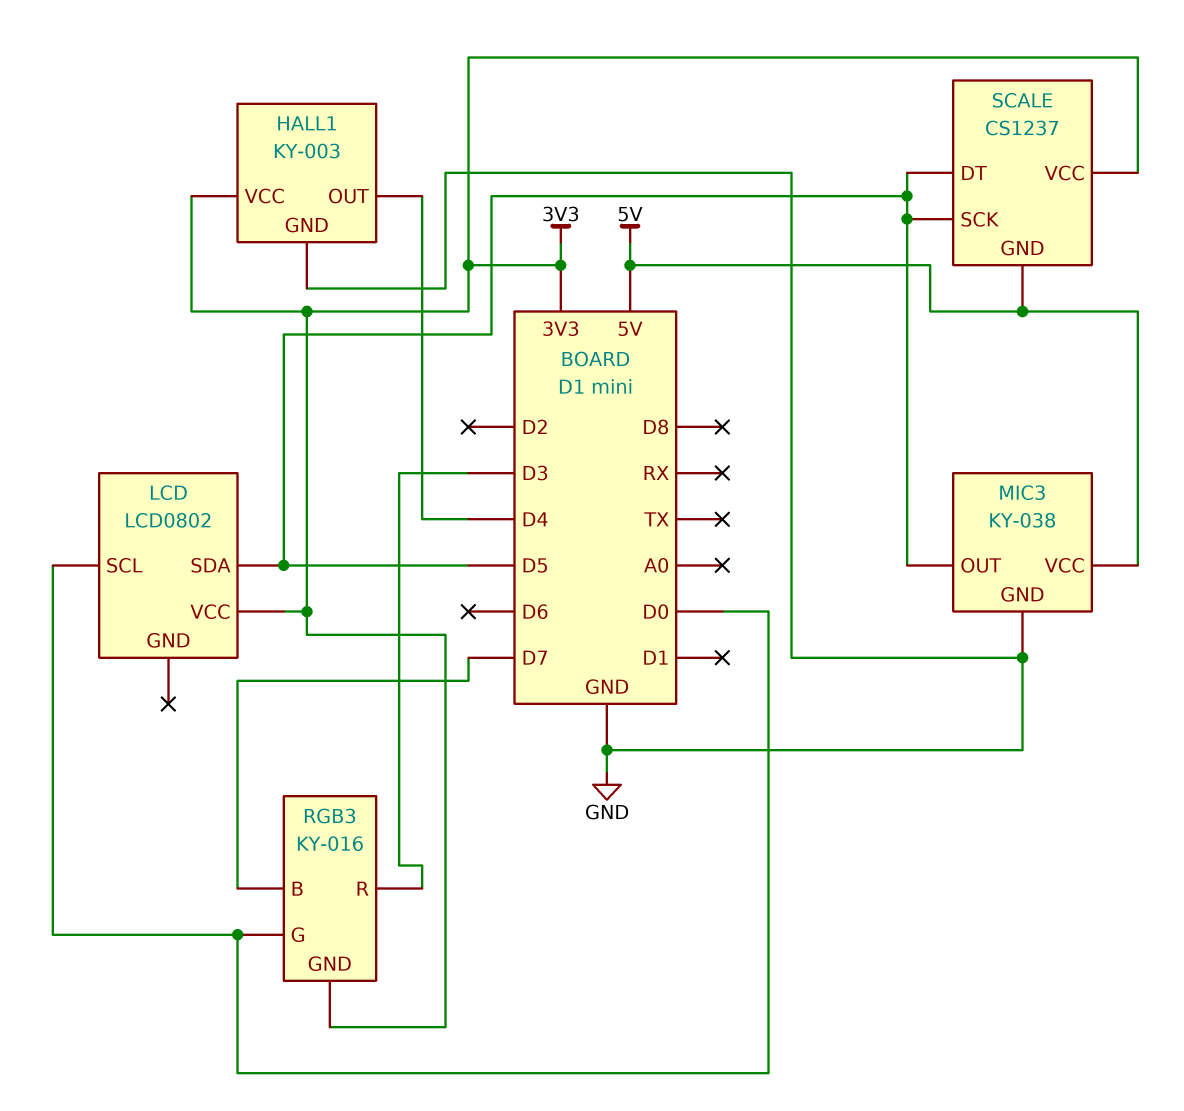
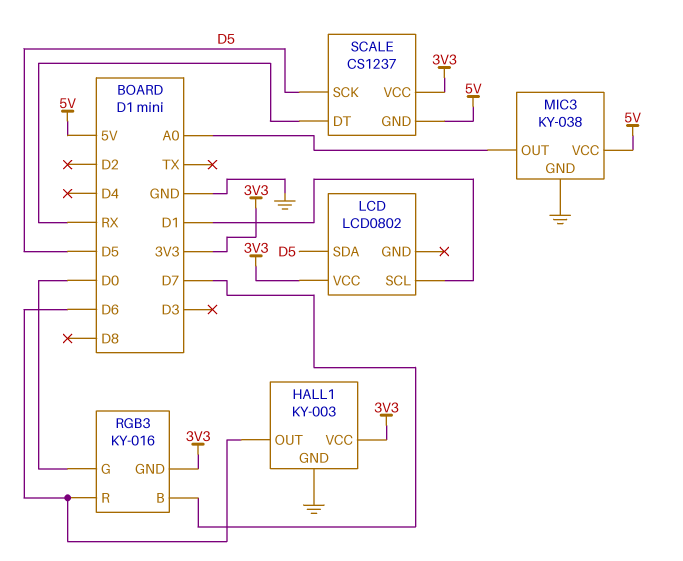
HALL1 pin OUT: D4 -> D6
LCD pin SCL: D0 -> D1
MIC3 pin OUT: D5 -> A0
RGB3 pin R: D3 -> D6
SCALE pin DT: D5 -> RX

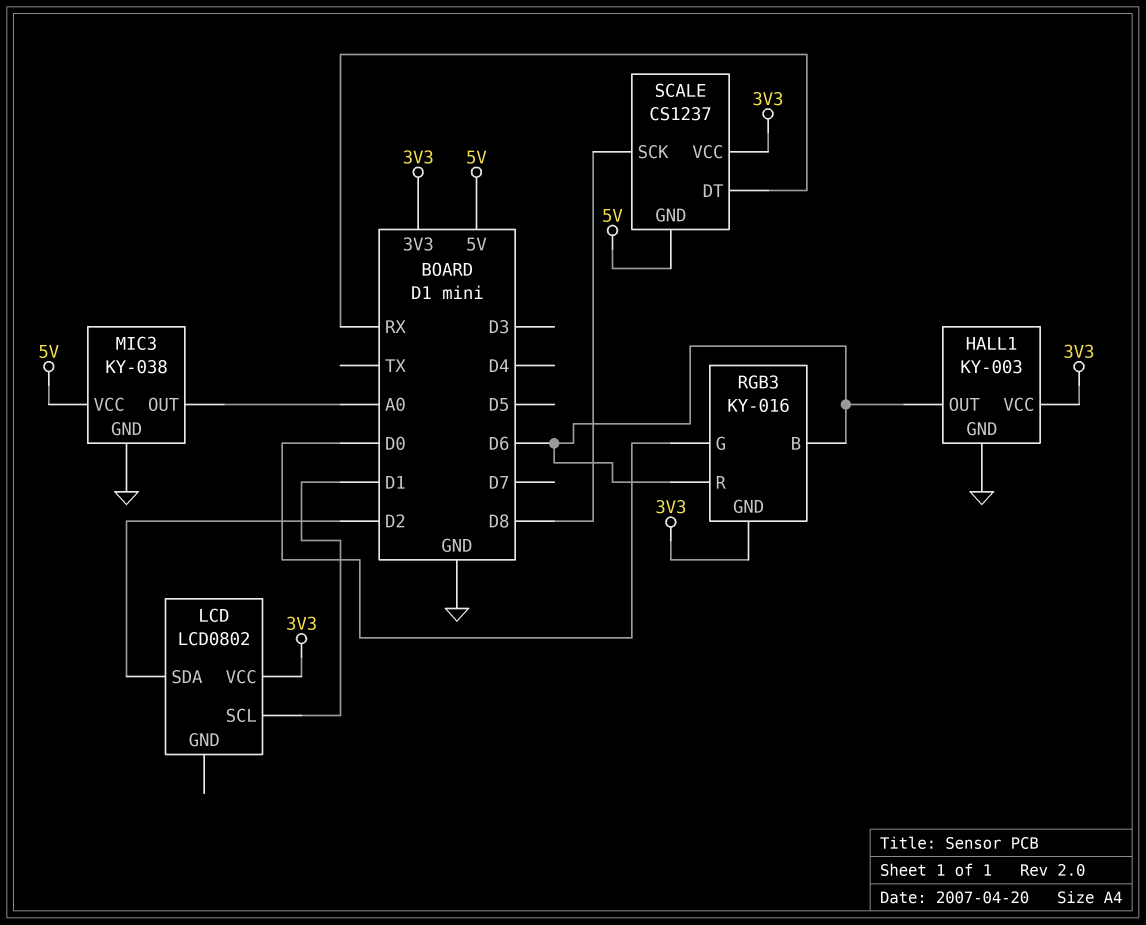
LCD pin SDA: D5 -> D2
RGB3 pin B: D7 -> D6
SCALE pin SCK: D5 -> D8

